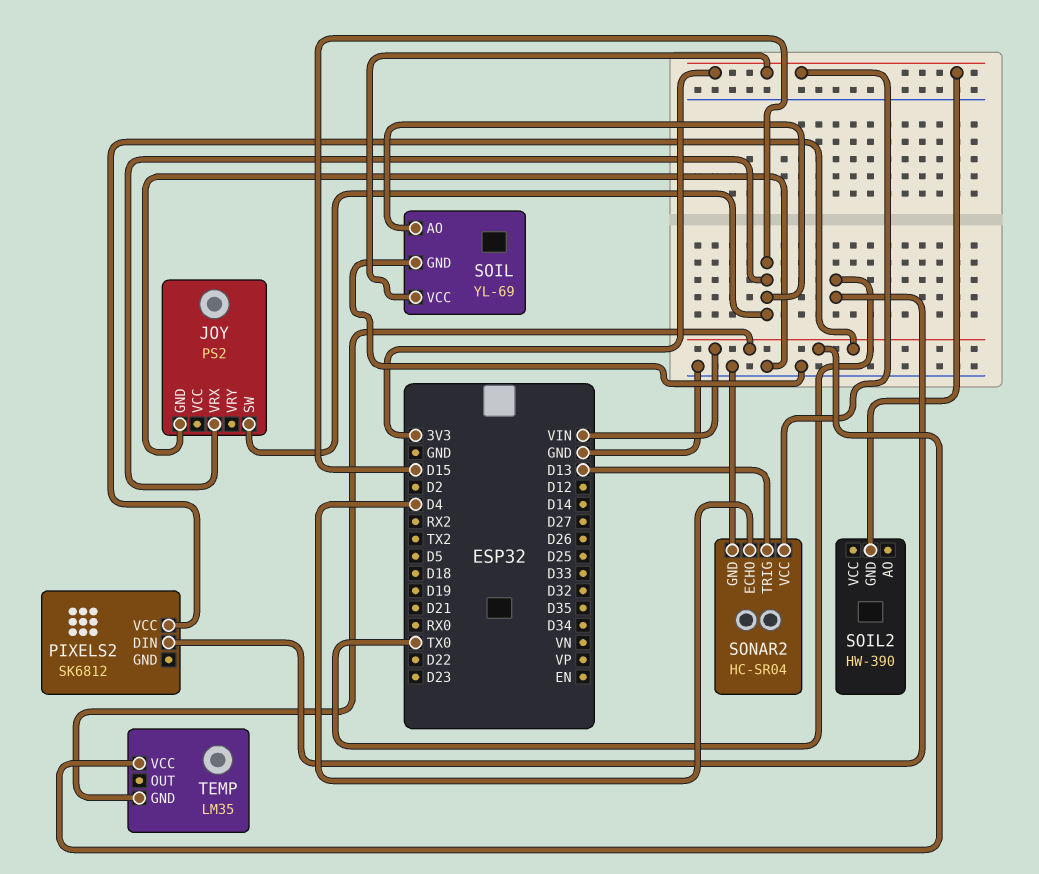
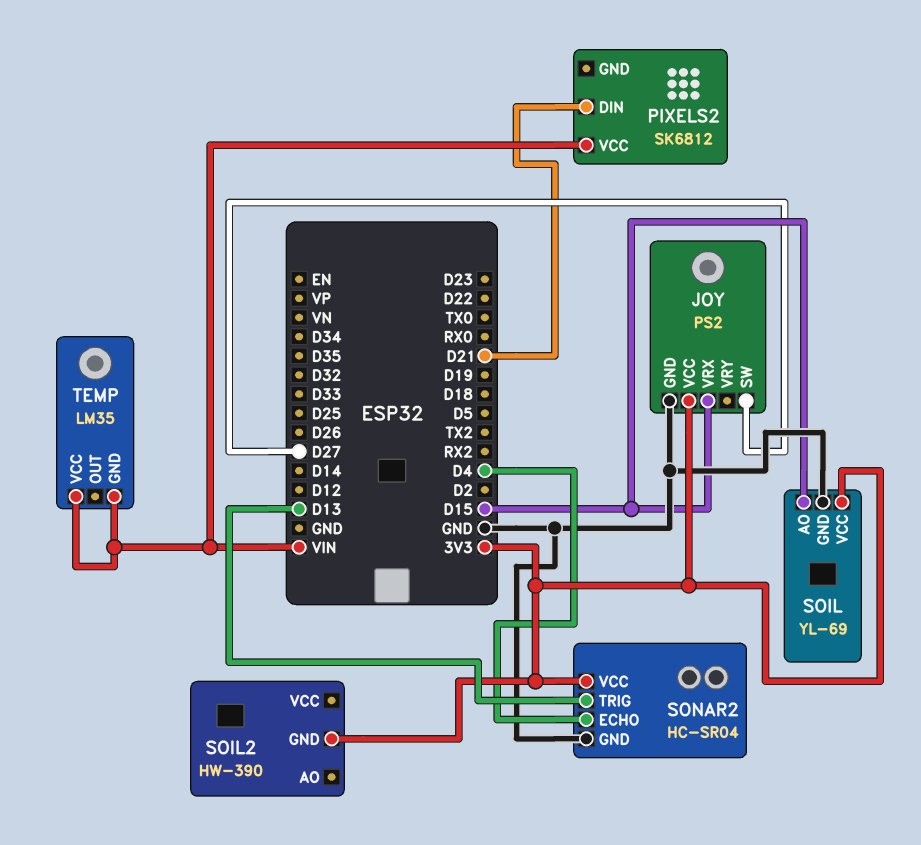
JOY pin SW: D15 -> D27
JOY pin VCC: none -> 3V3
PIXELS2 pin DIN: TX0 -> D21

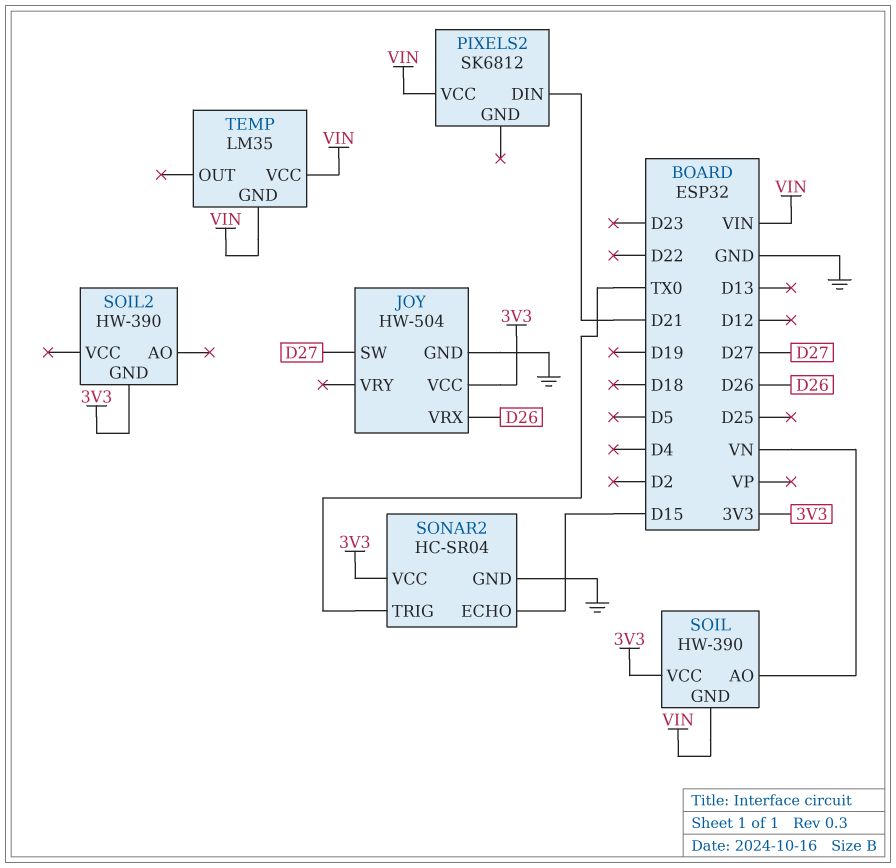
JOY: PS2 -> HW-504
JOY pin VRX: D15 -> D26
SOIL: YL-69 -> HW-390
SOIL pin AO: D15 -> VN
SOIL pin GND: GND -> VIN
SONAR2 pin ECHO: D4 -> D15
SONAR2 pin TRIG: D13 -> TX0

